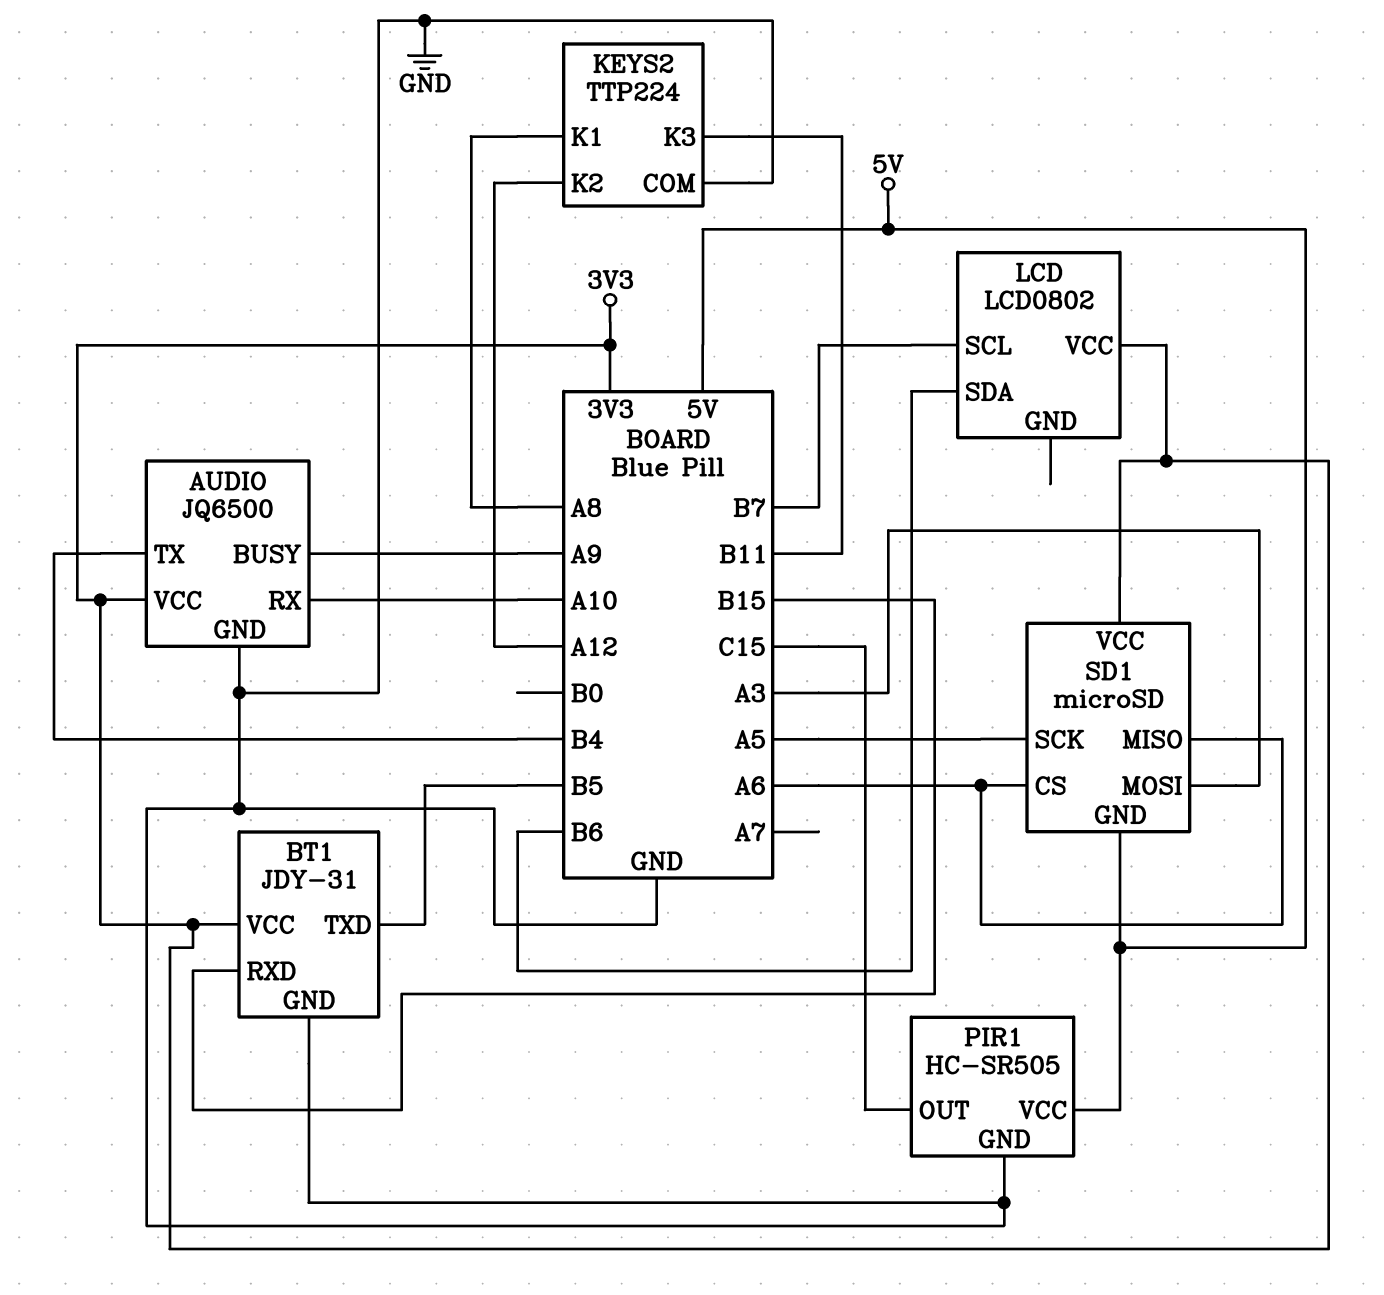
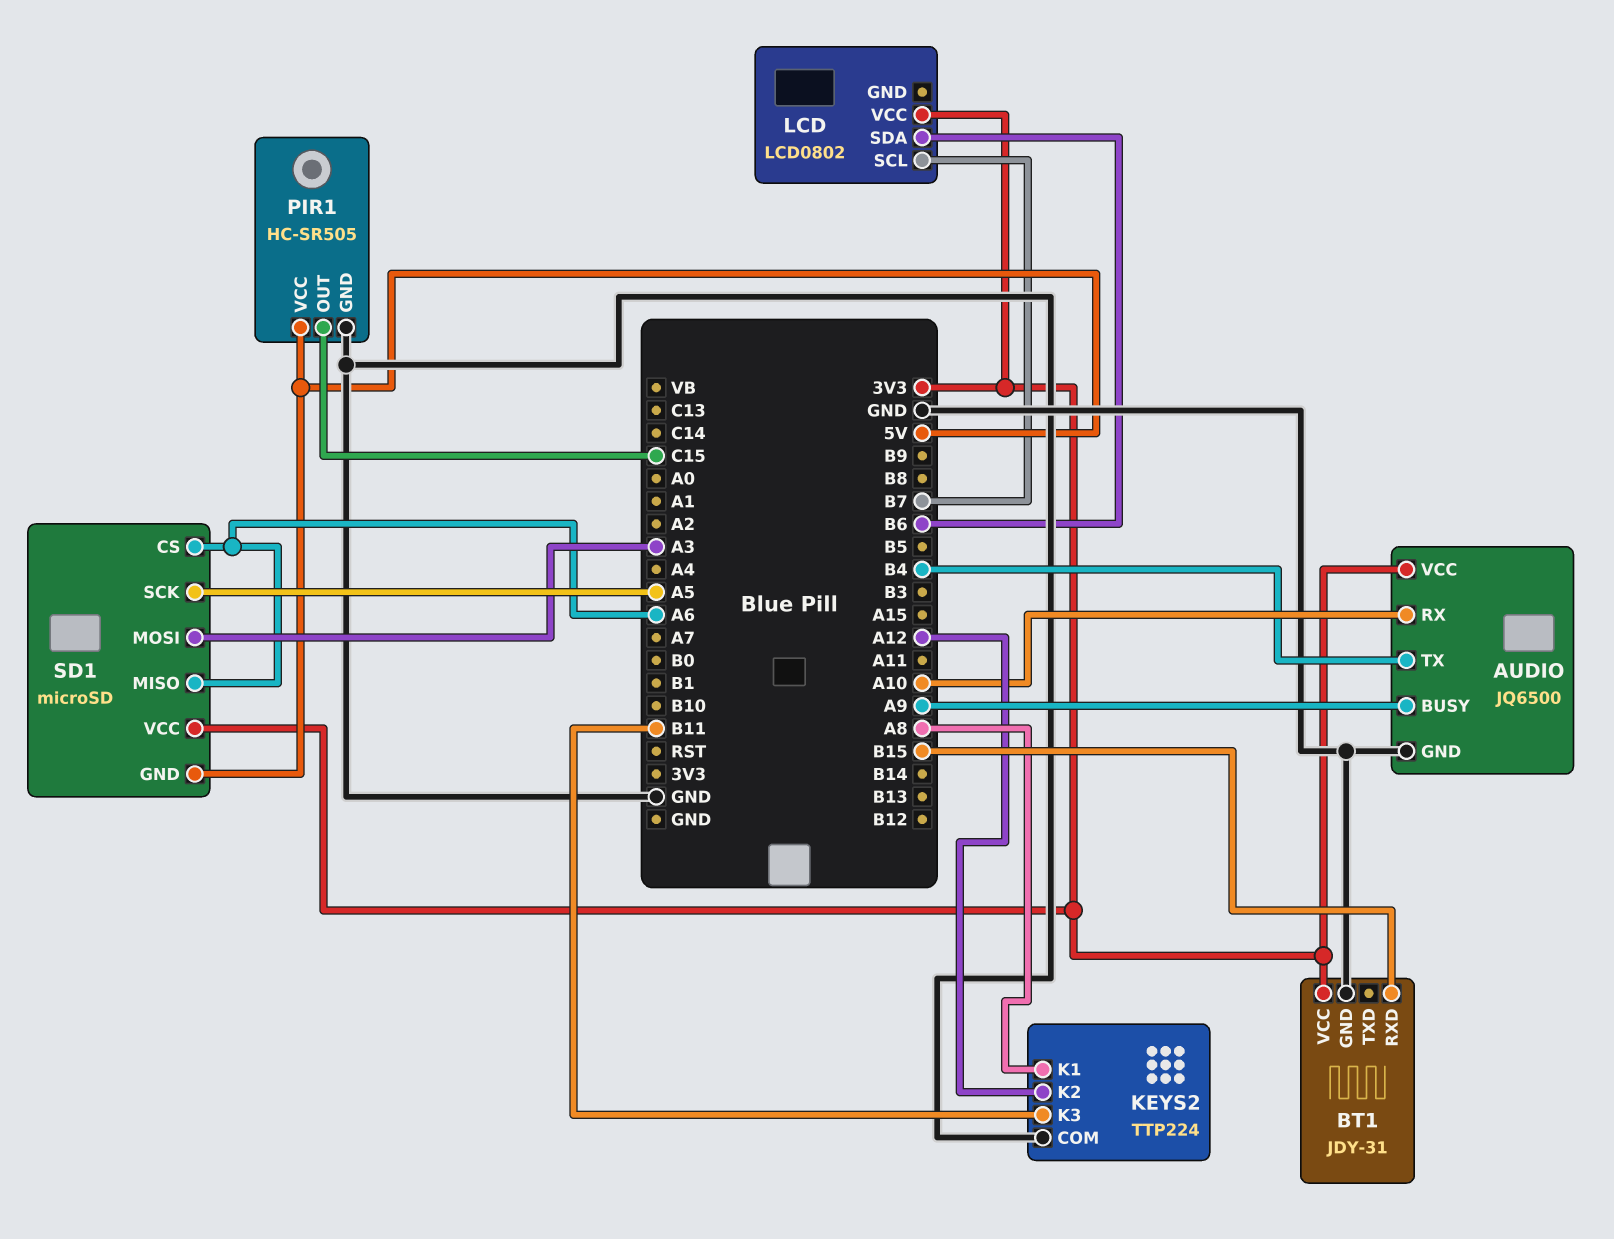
BT1 pin TXD: B5 -> none

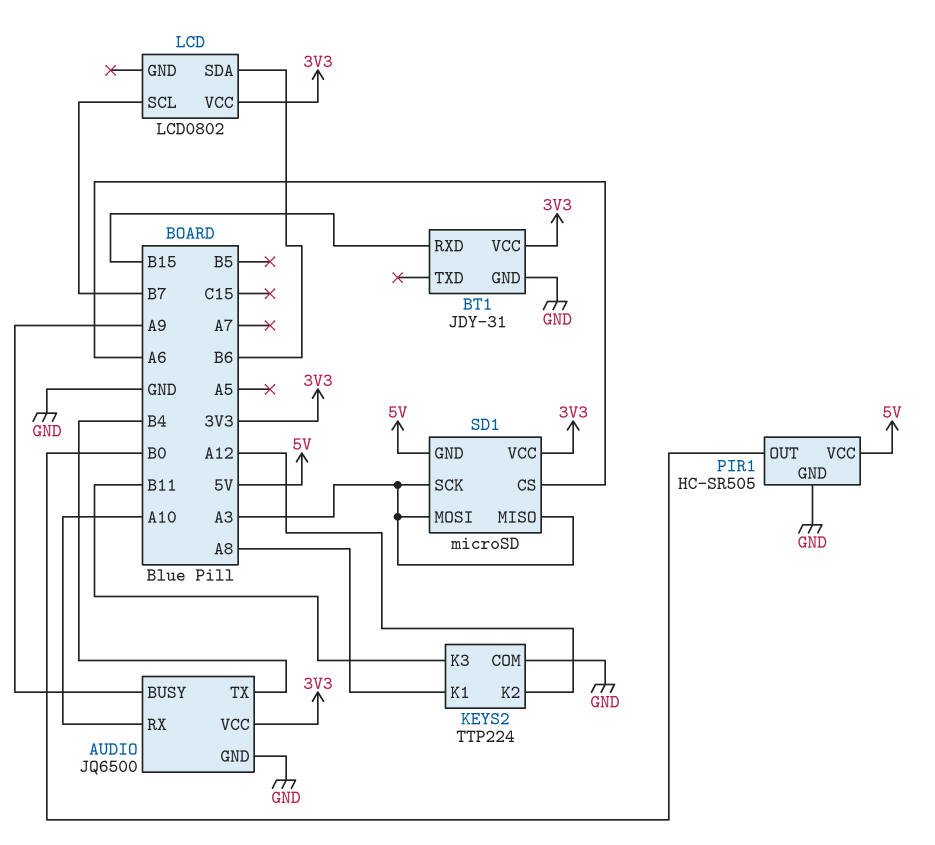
PIR1 pin OUT: C15 -> B0
SD1 pin MISO: A6 -> A3
SD1 pin SCK: A5 -> A3

